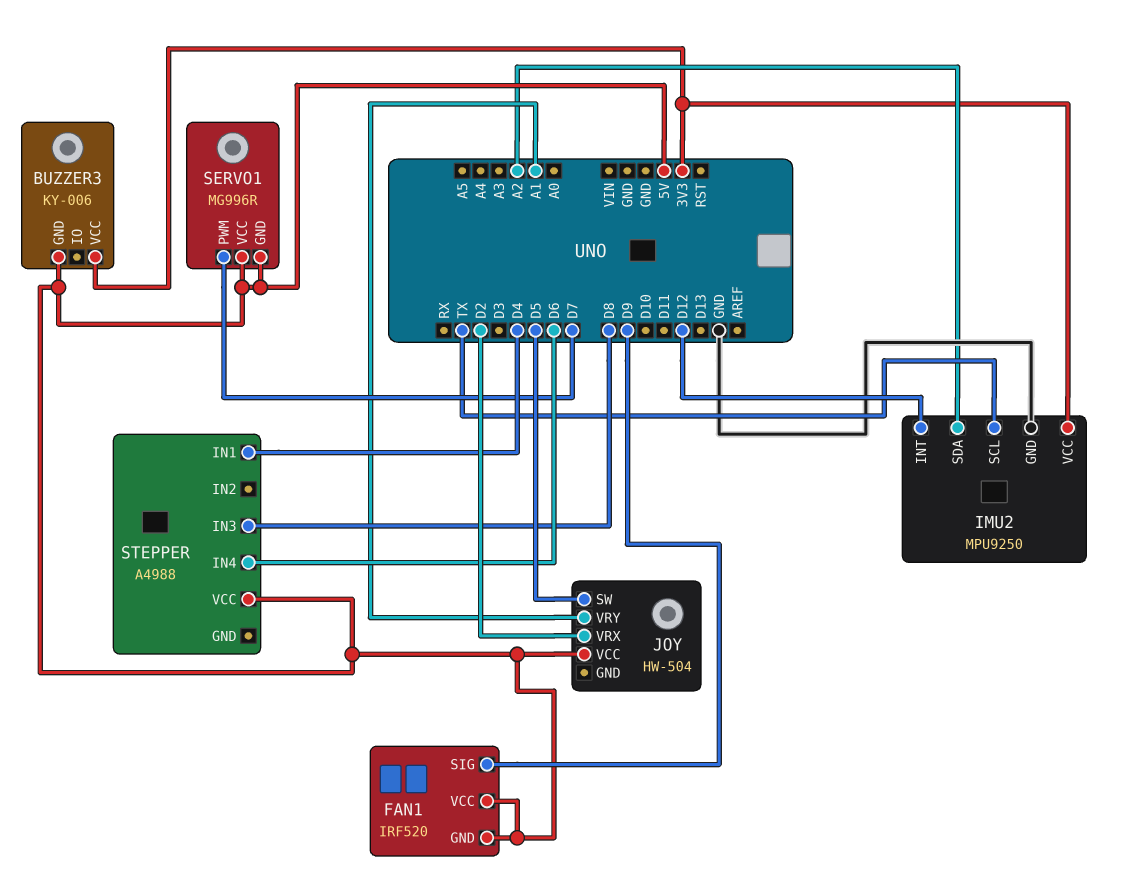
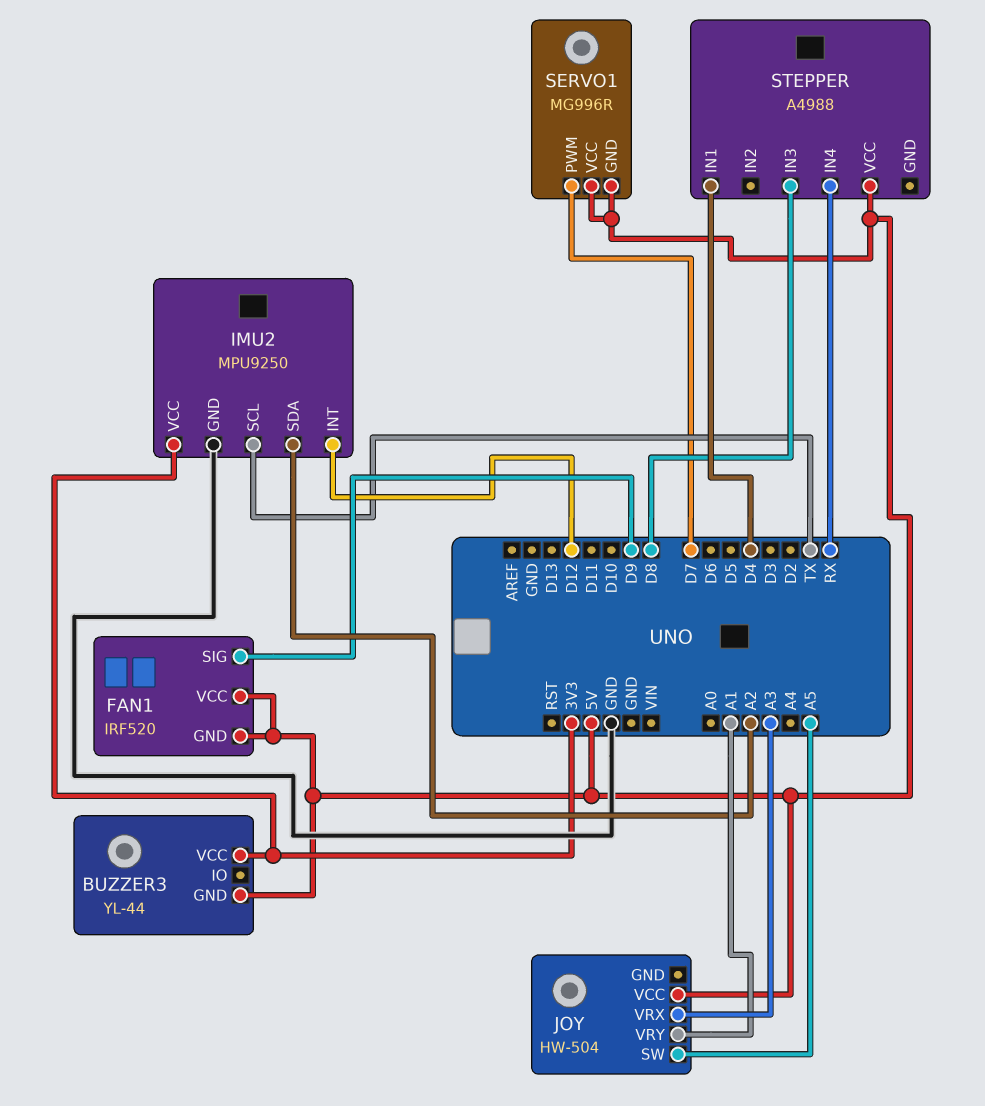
BUZZER3: KY-006 -> YL-44
JOY pin SW: D5 -> A5
JOY pin VRX: D2 -> A3
STEPPER pin IN4: D6 -> RX

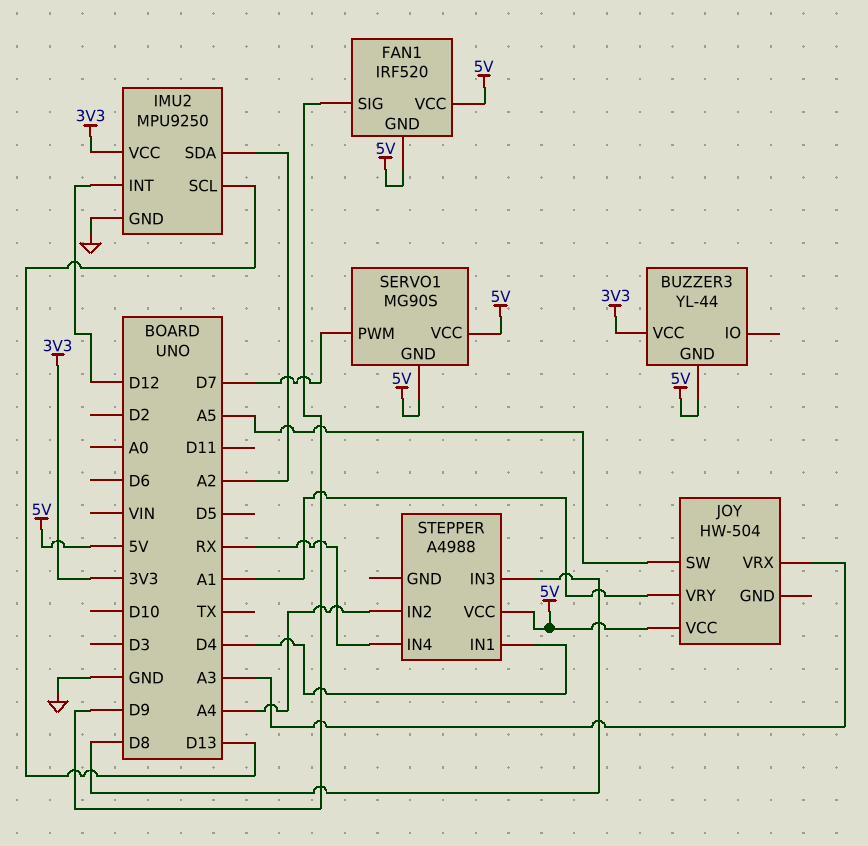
IMU2 pin SCL: TX -> D13
SERVO1: MG996R -> MG90S
STEPPER pin IN2: none -> A4

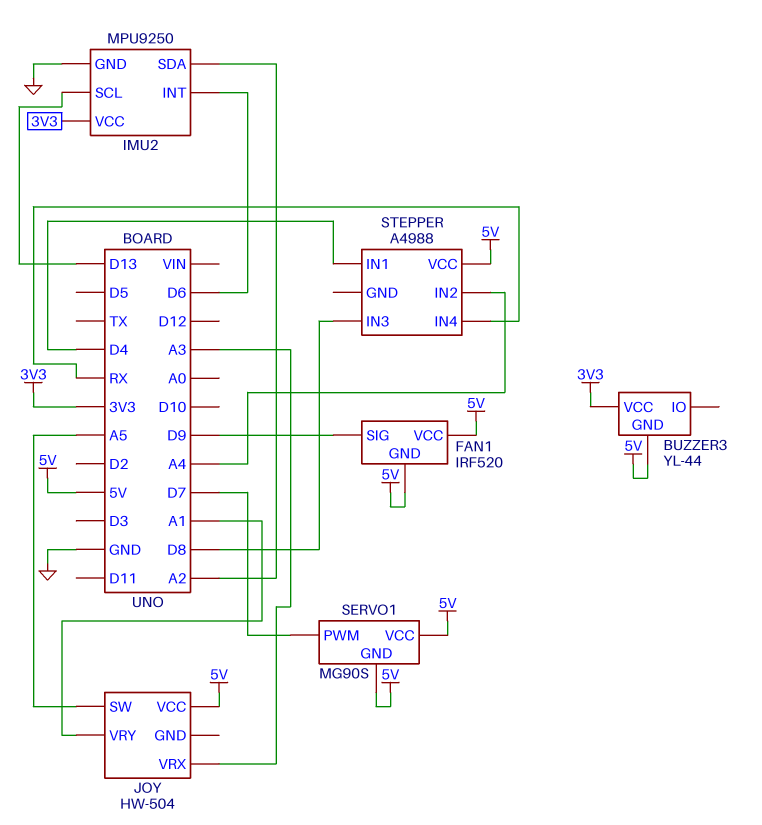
IMU2 pin INT: D12 -> D6

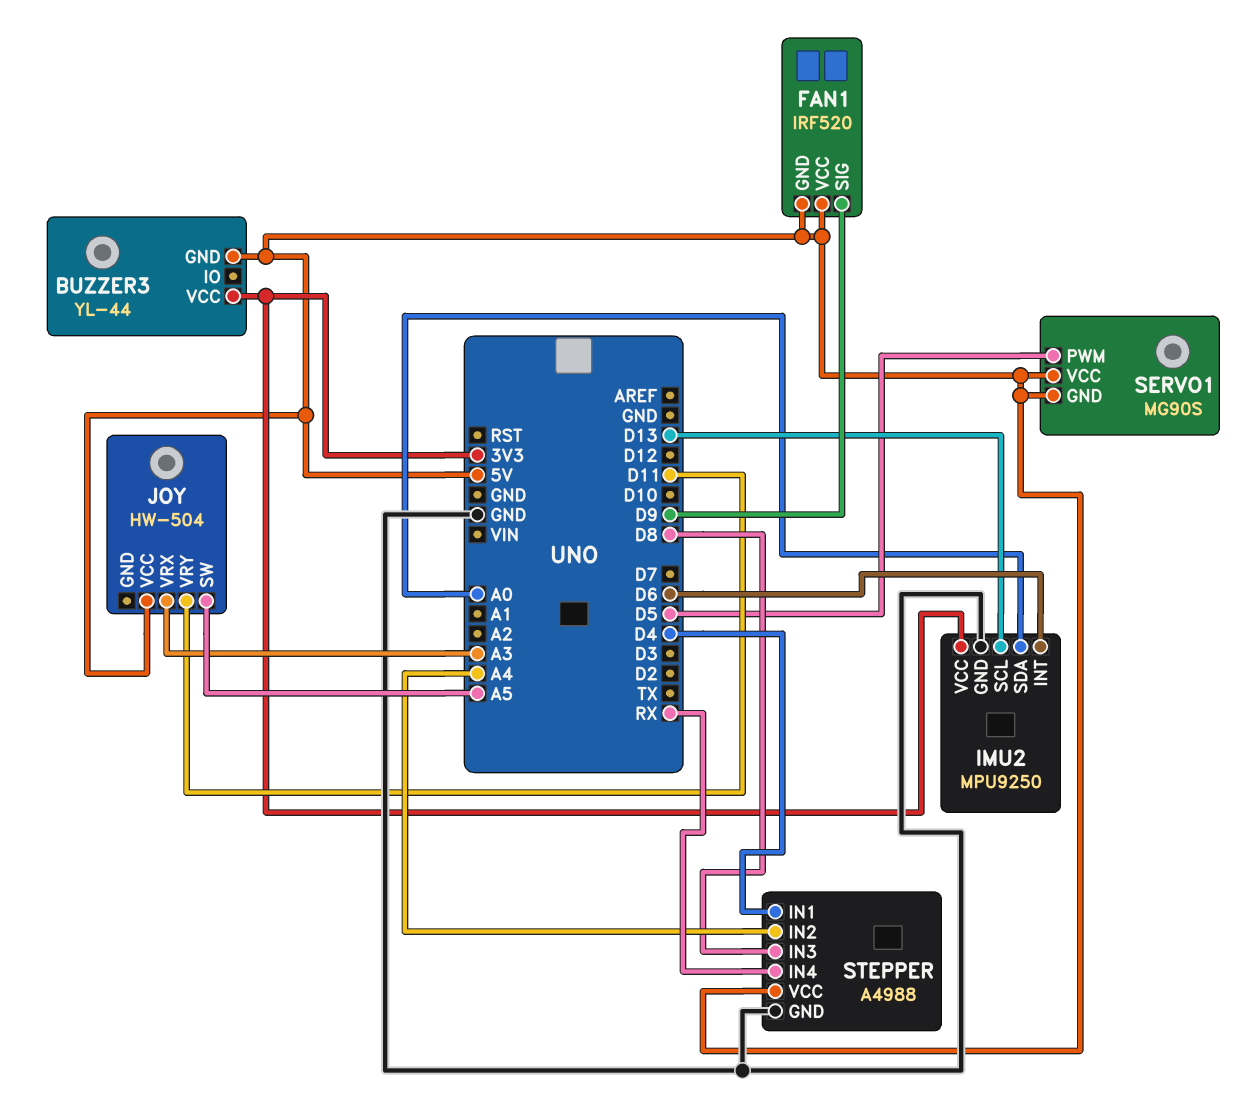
IMU2 pin SDA: A2 -> A0
JOY pin VRY: A1 -> D11
SERVO1 pin PWM: D7 -> D5
STEPPER pin GND: none -> GND

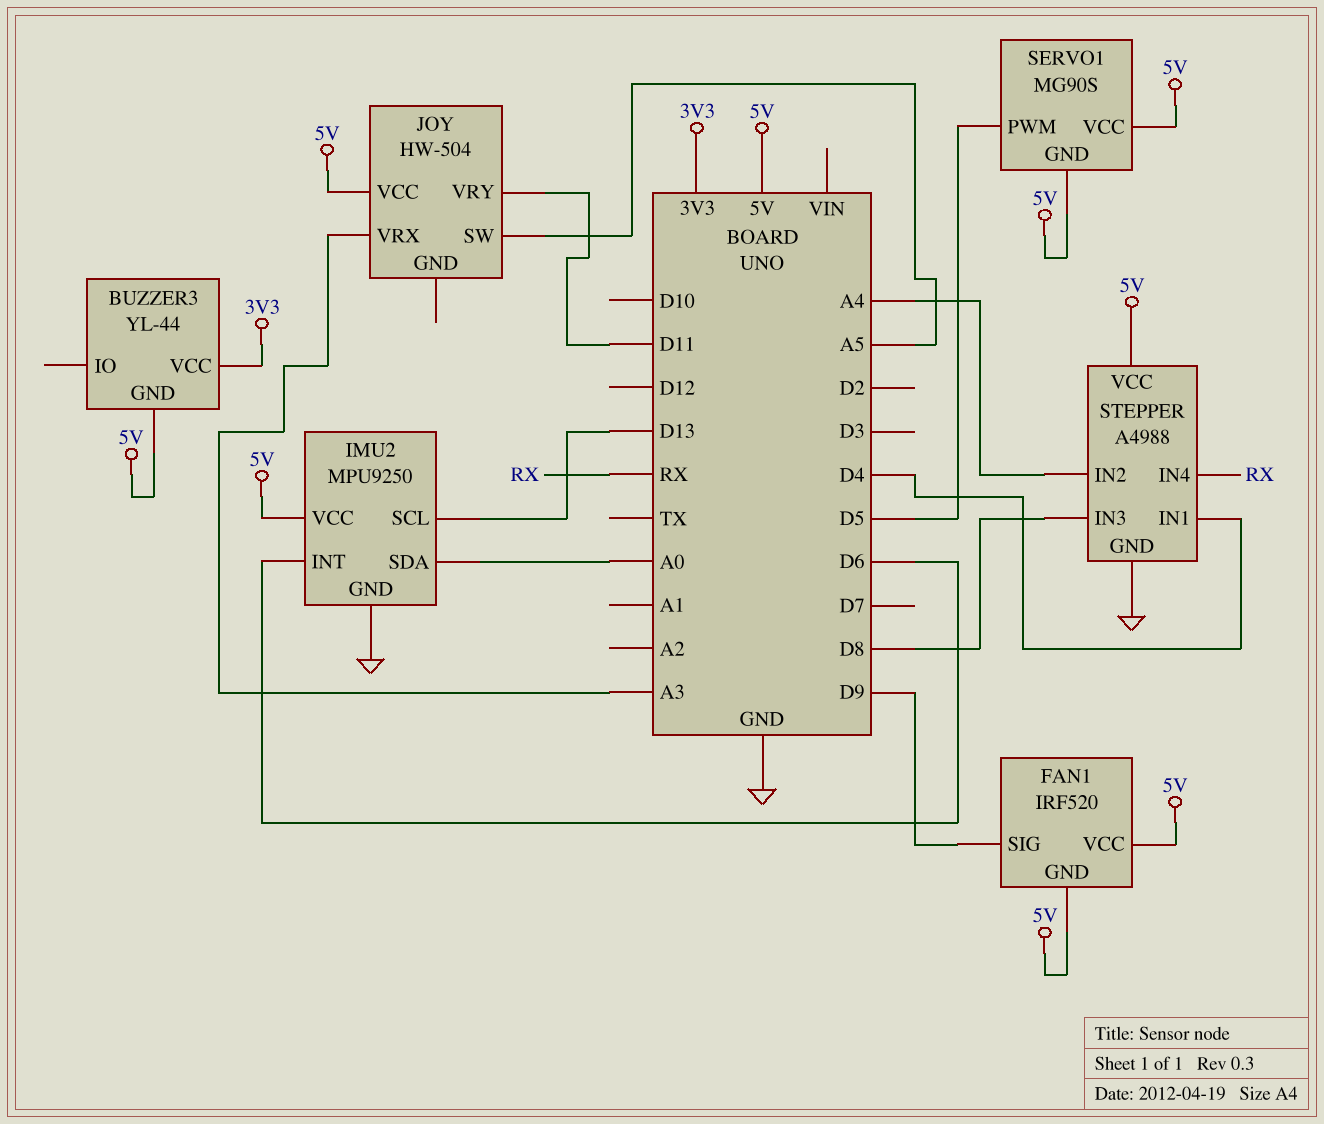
IMU2 pin VCC: 3V3 -> 5V

